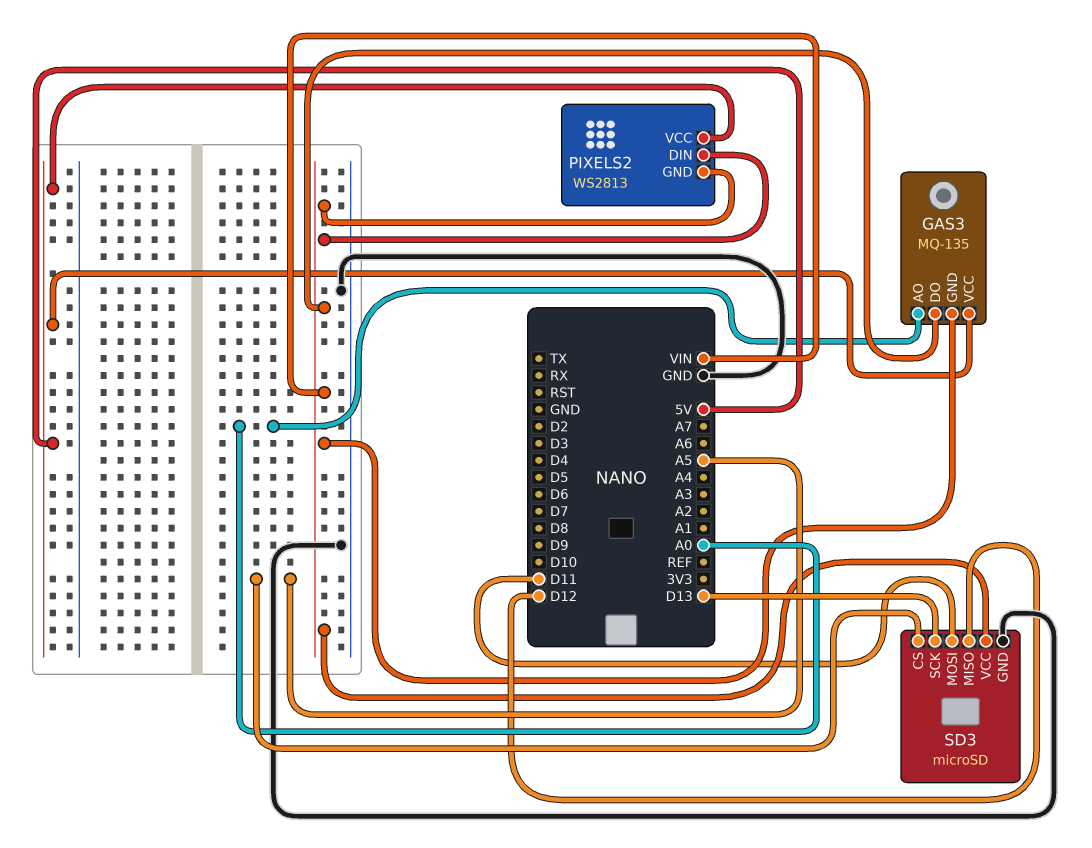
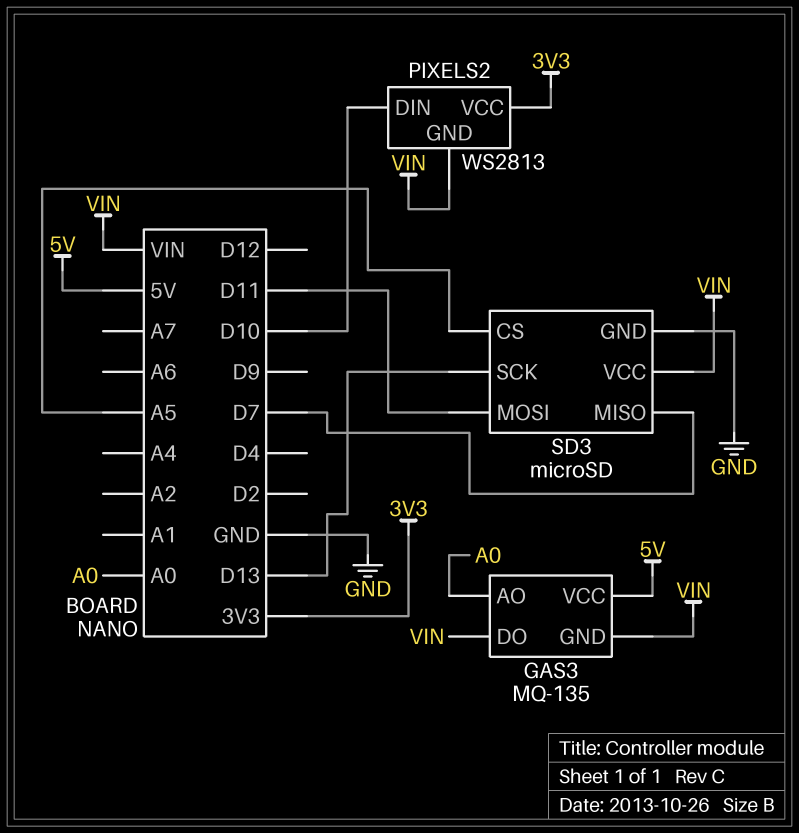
PIXELS2 pin DIN: VIN -> D10
PIXELS2 pin VCC: 5V -> 3V3
SD3 pin MISO: D12 -> D7

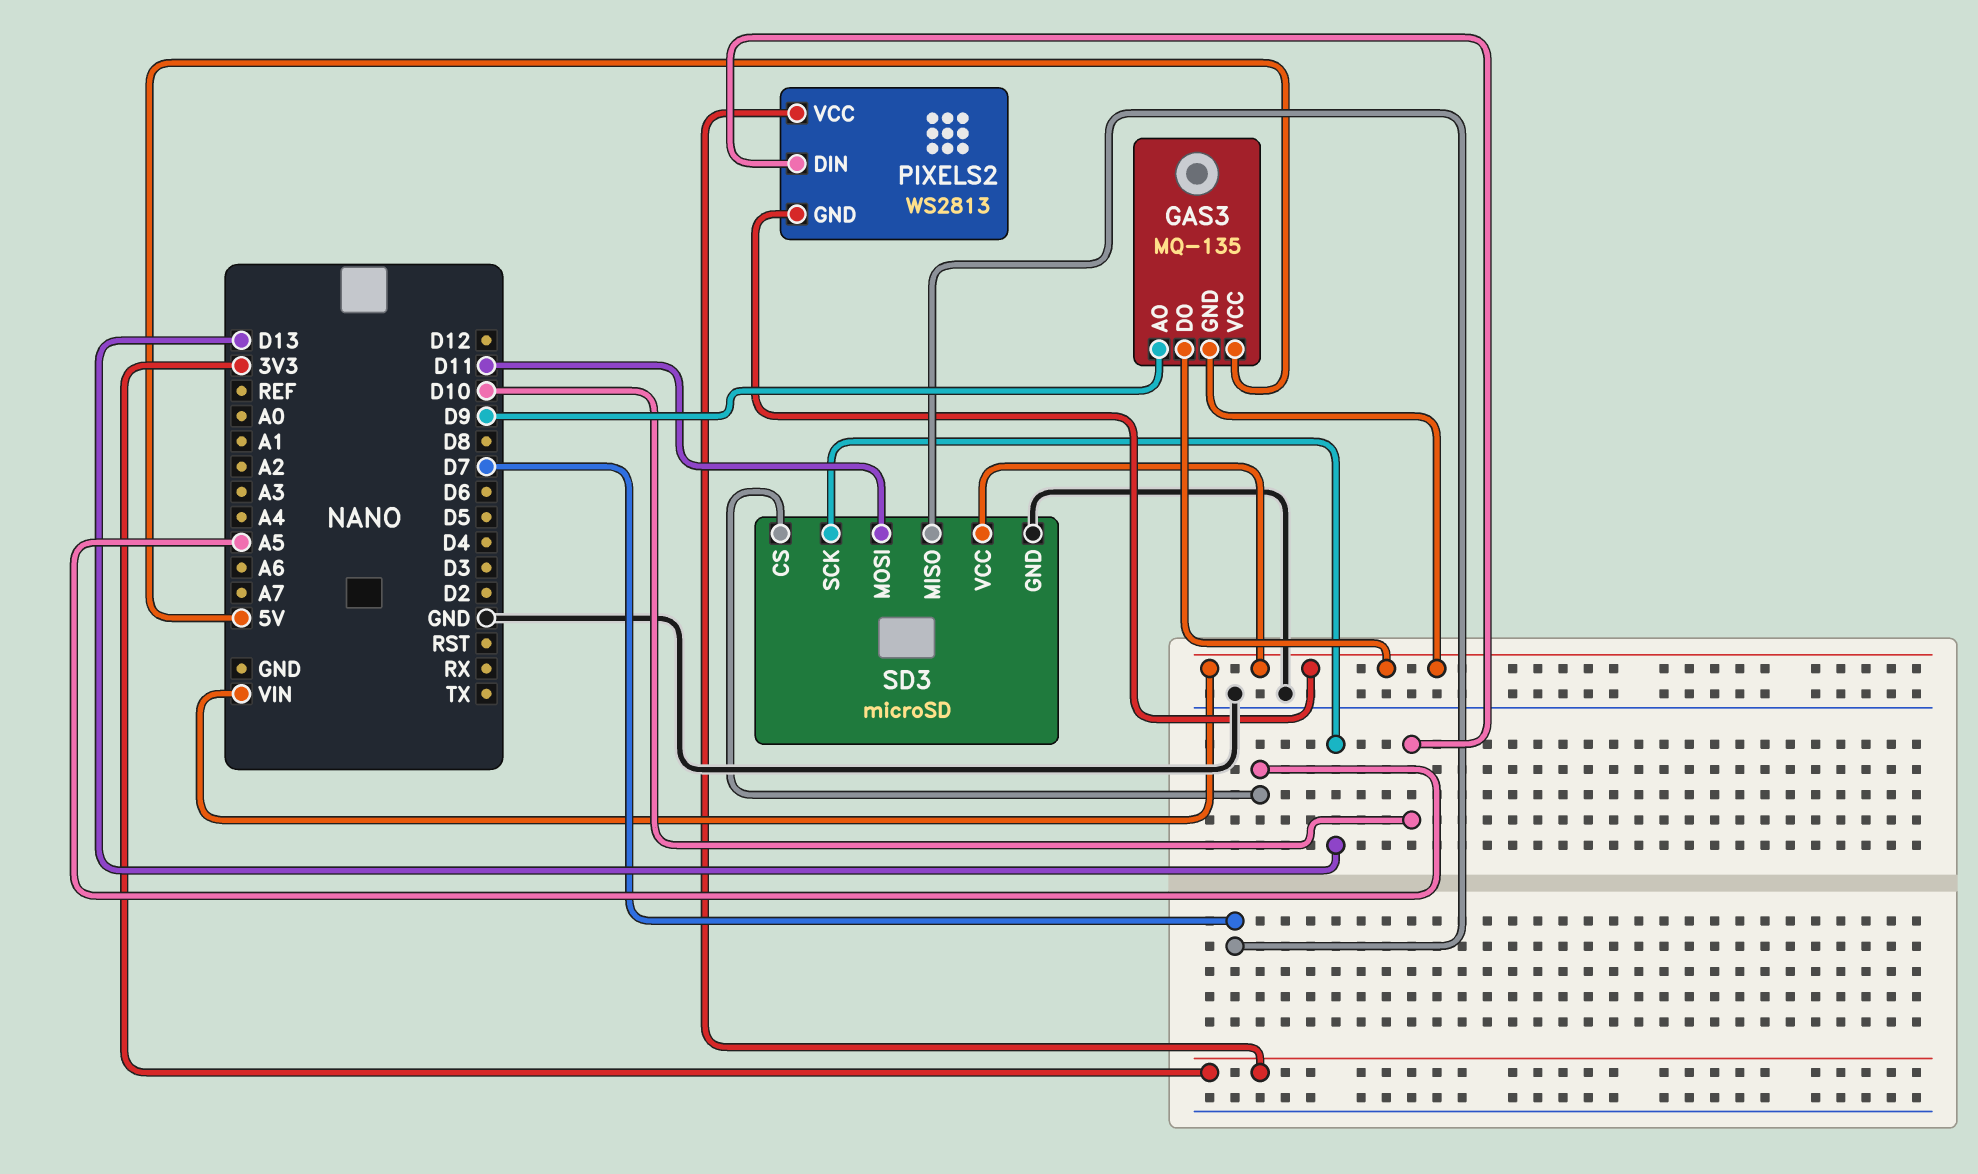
GAS3 pin AO: A0 -> D9

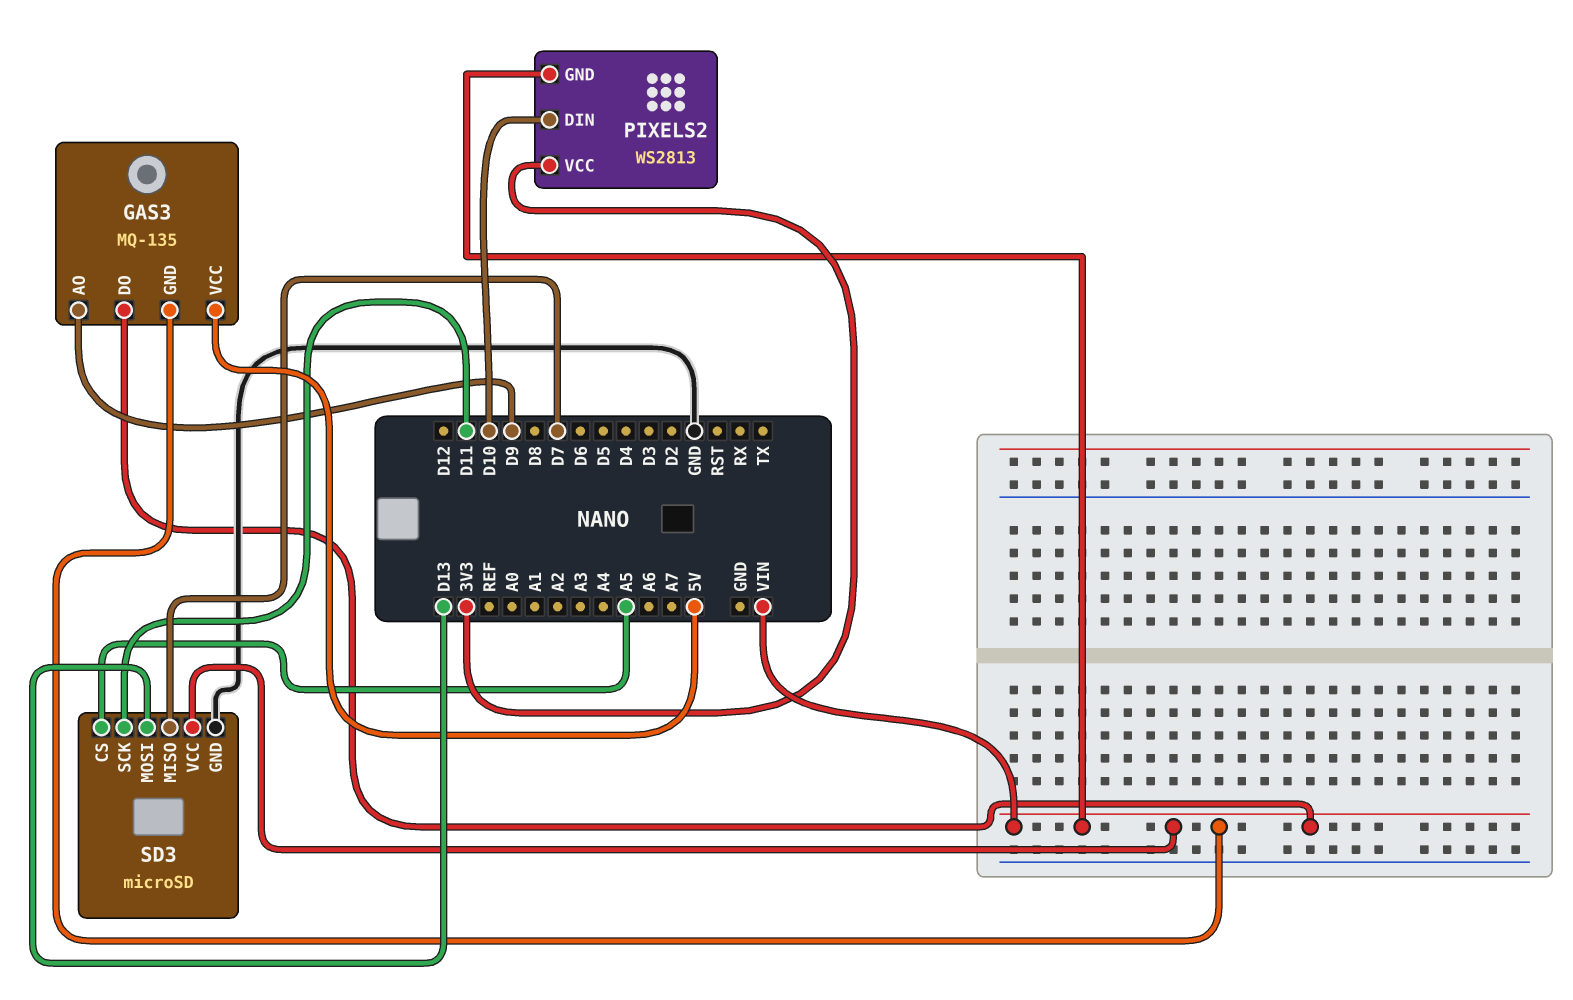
SD3 pin MOSI: D11 -> D13
SD3 pin SCK: D13 -> D11

